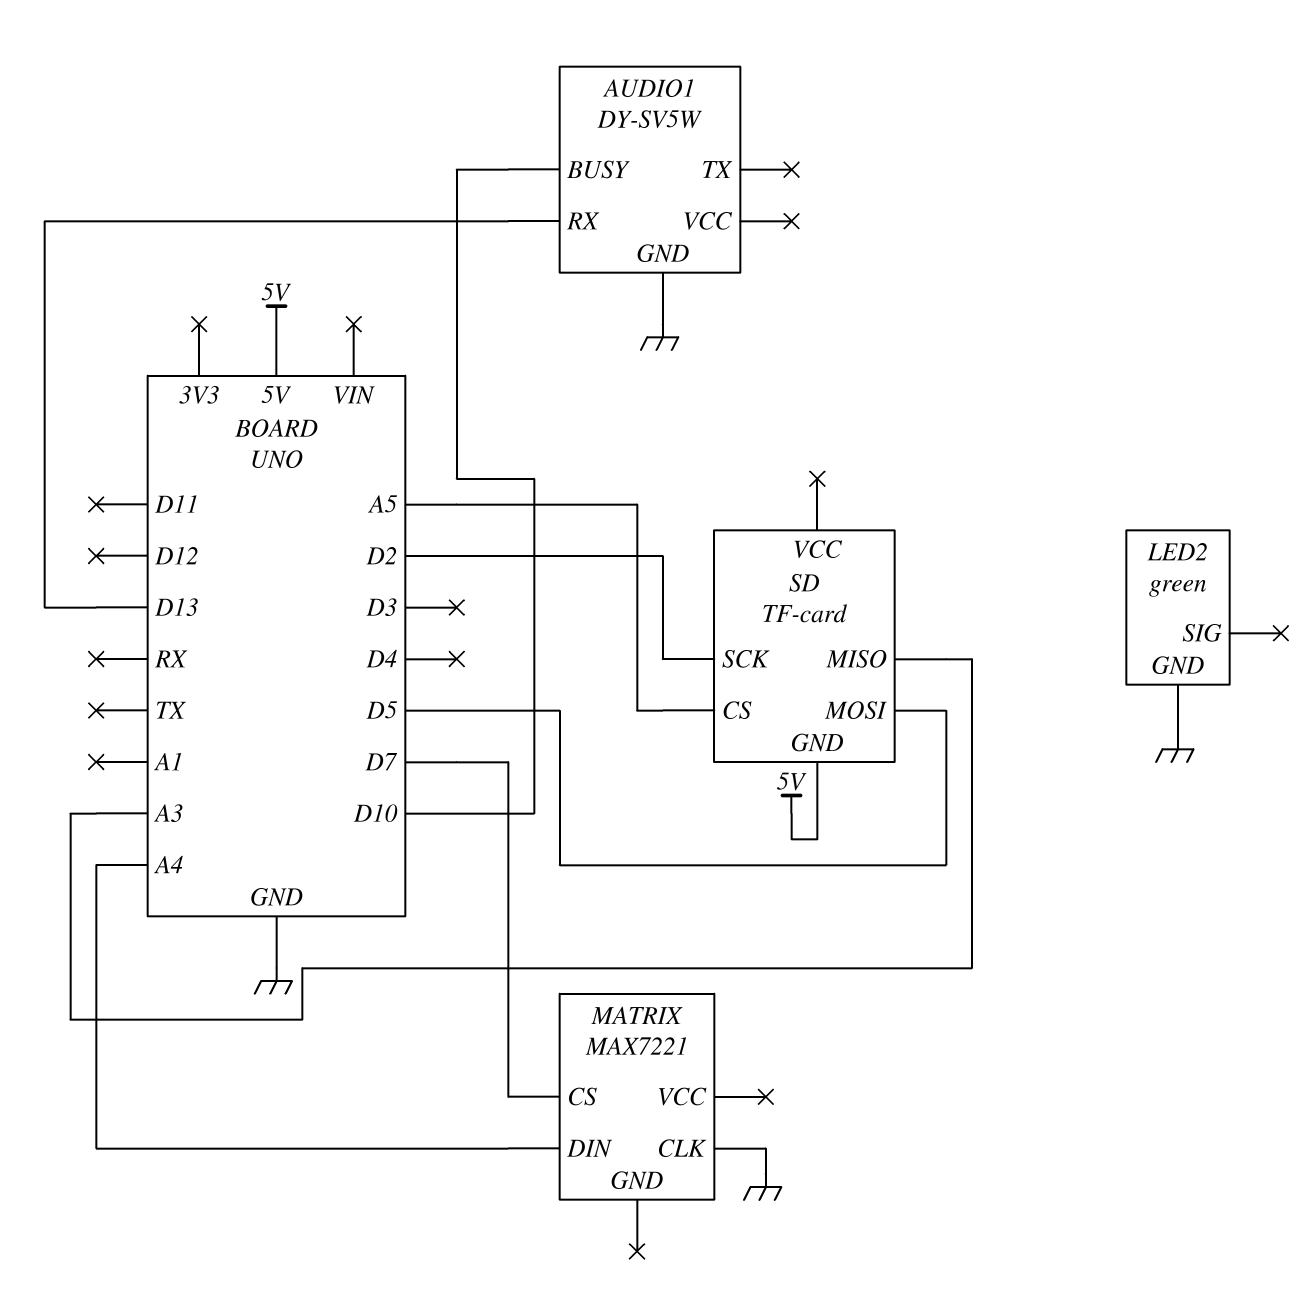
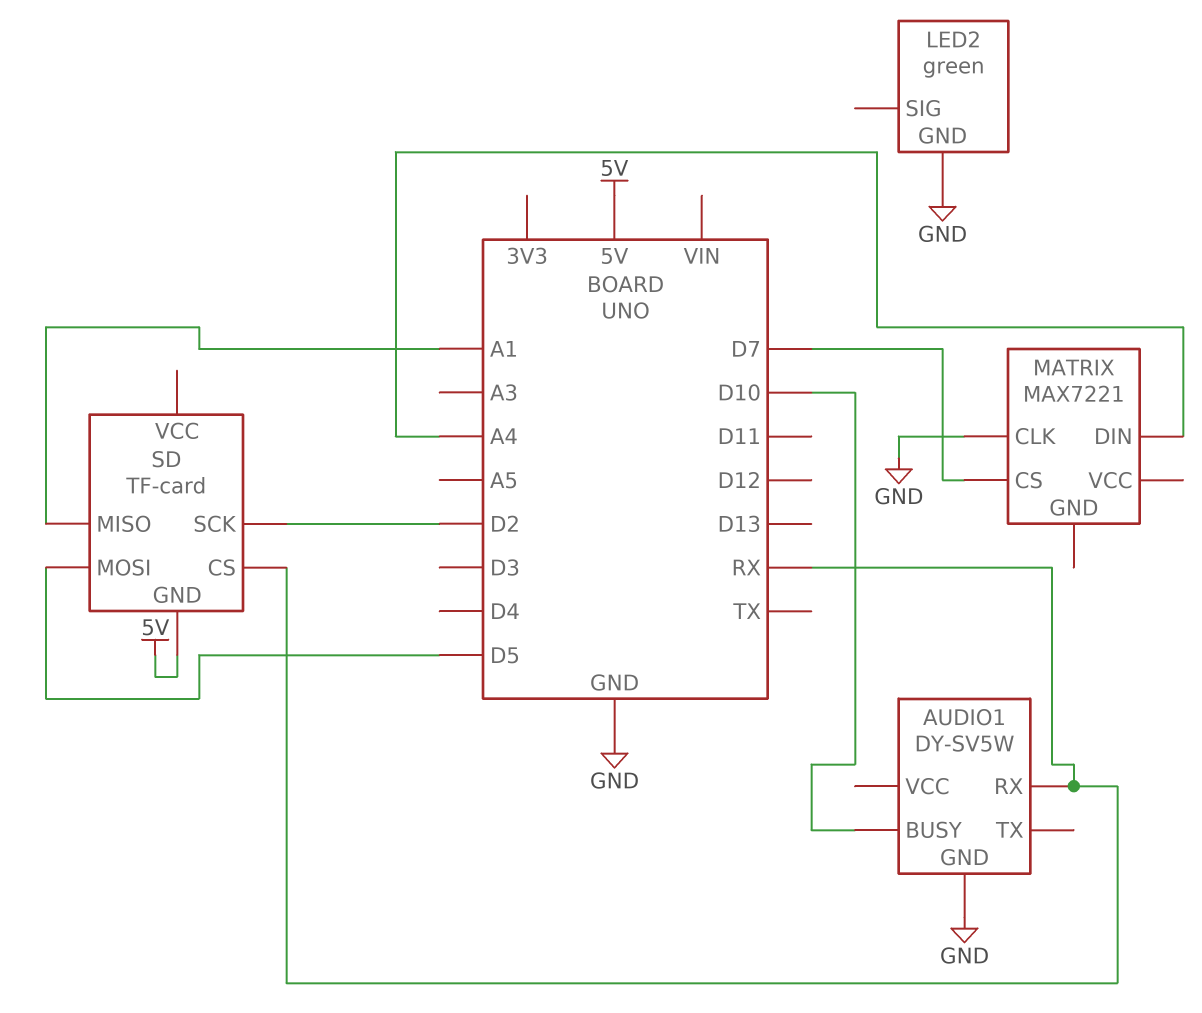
AUDIO1 pin RX: D13 -> RX
SD pin CS: A5 -> RX
SD pin MISO: A3 -> A1

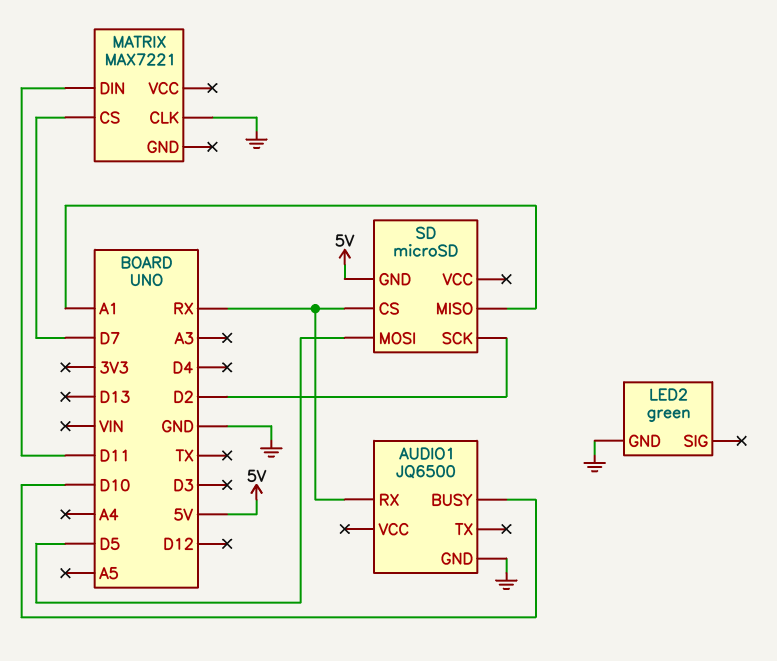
AUDIO1: DY-SV5W -> JQ6500
MATRIX pin DIN: A4 -> D11
SD: TF-card -> microSD

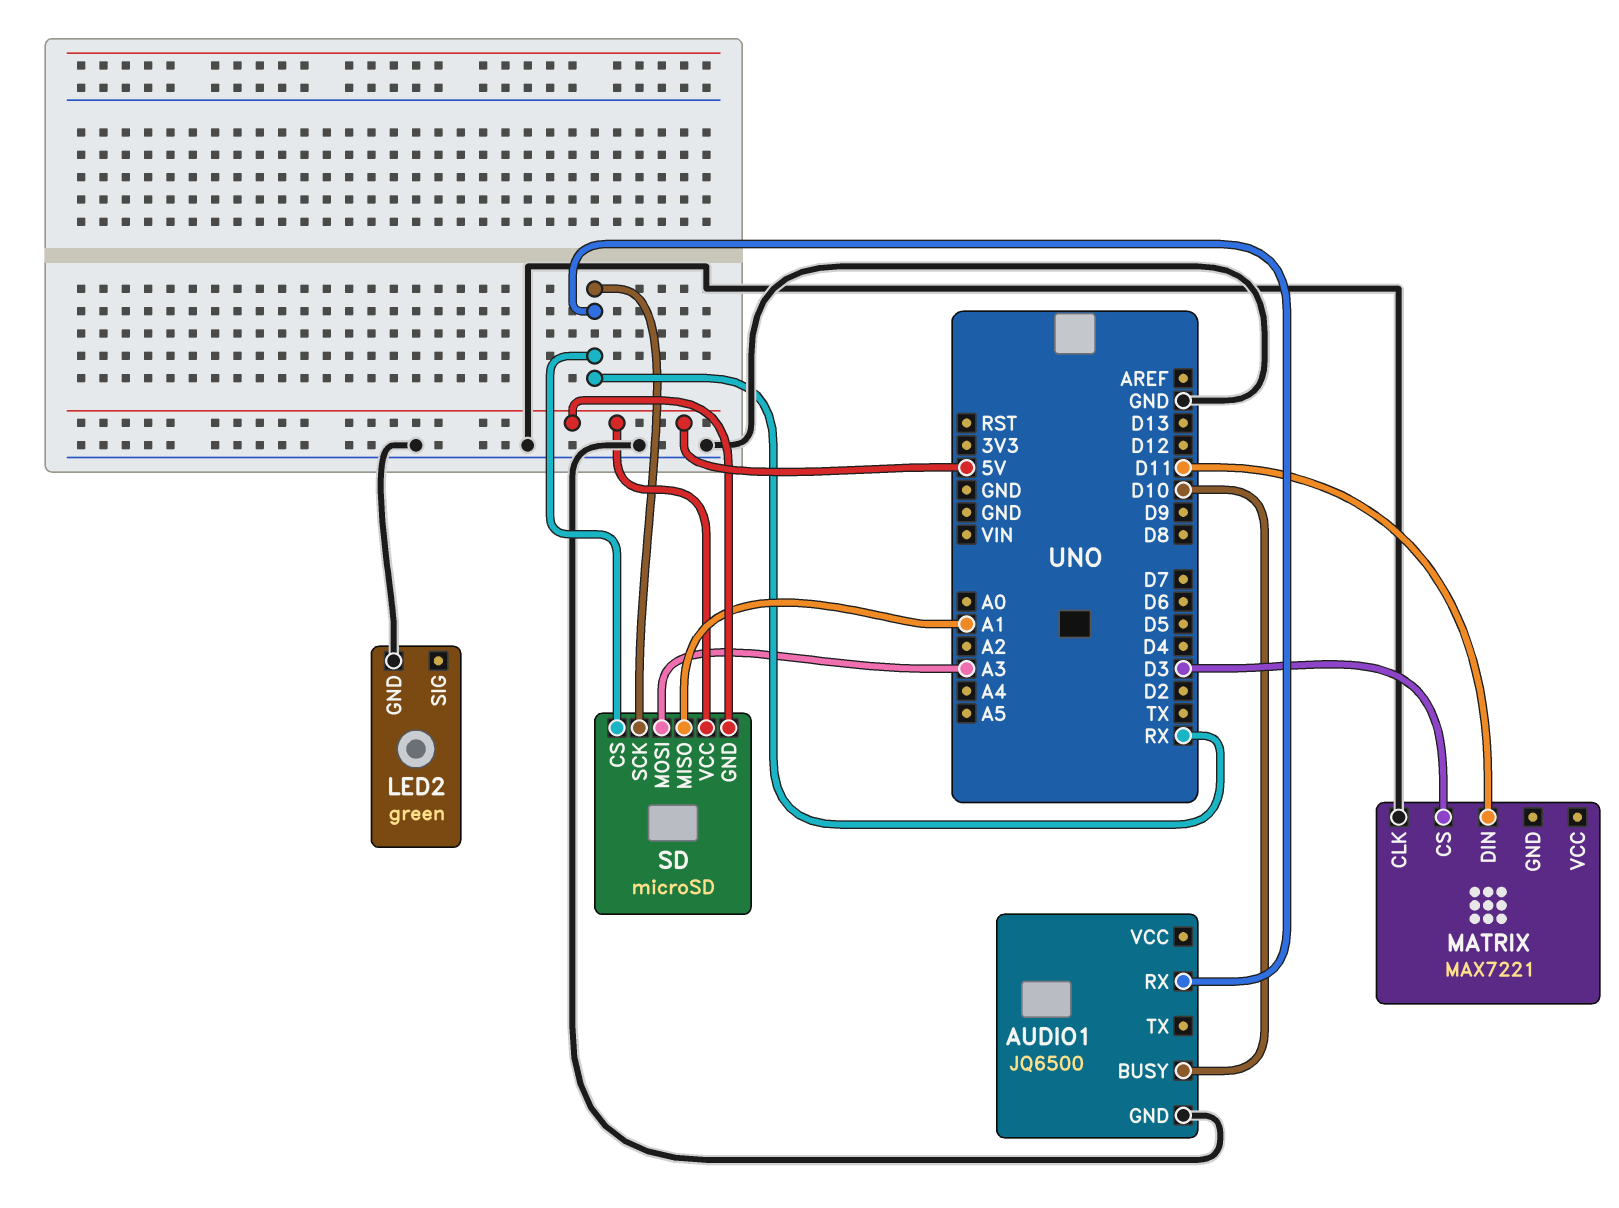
MATRIX pin CS: D7 -> D3
SD pin MOSI: D5 -> A3
SD pin SCK: D2 -> RX
SD pin VCC: none -> 5V

